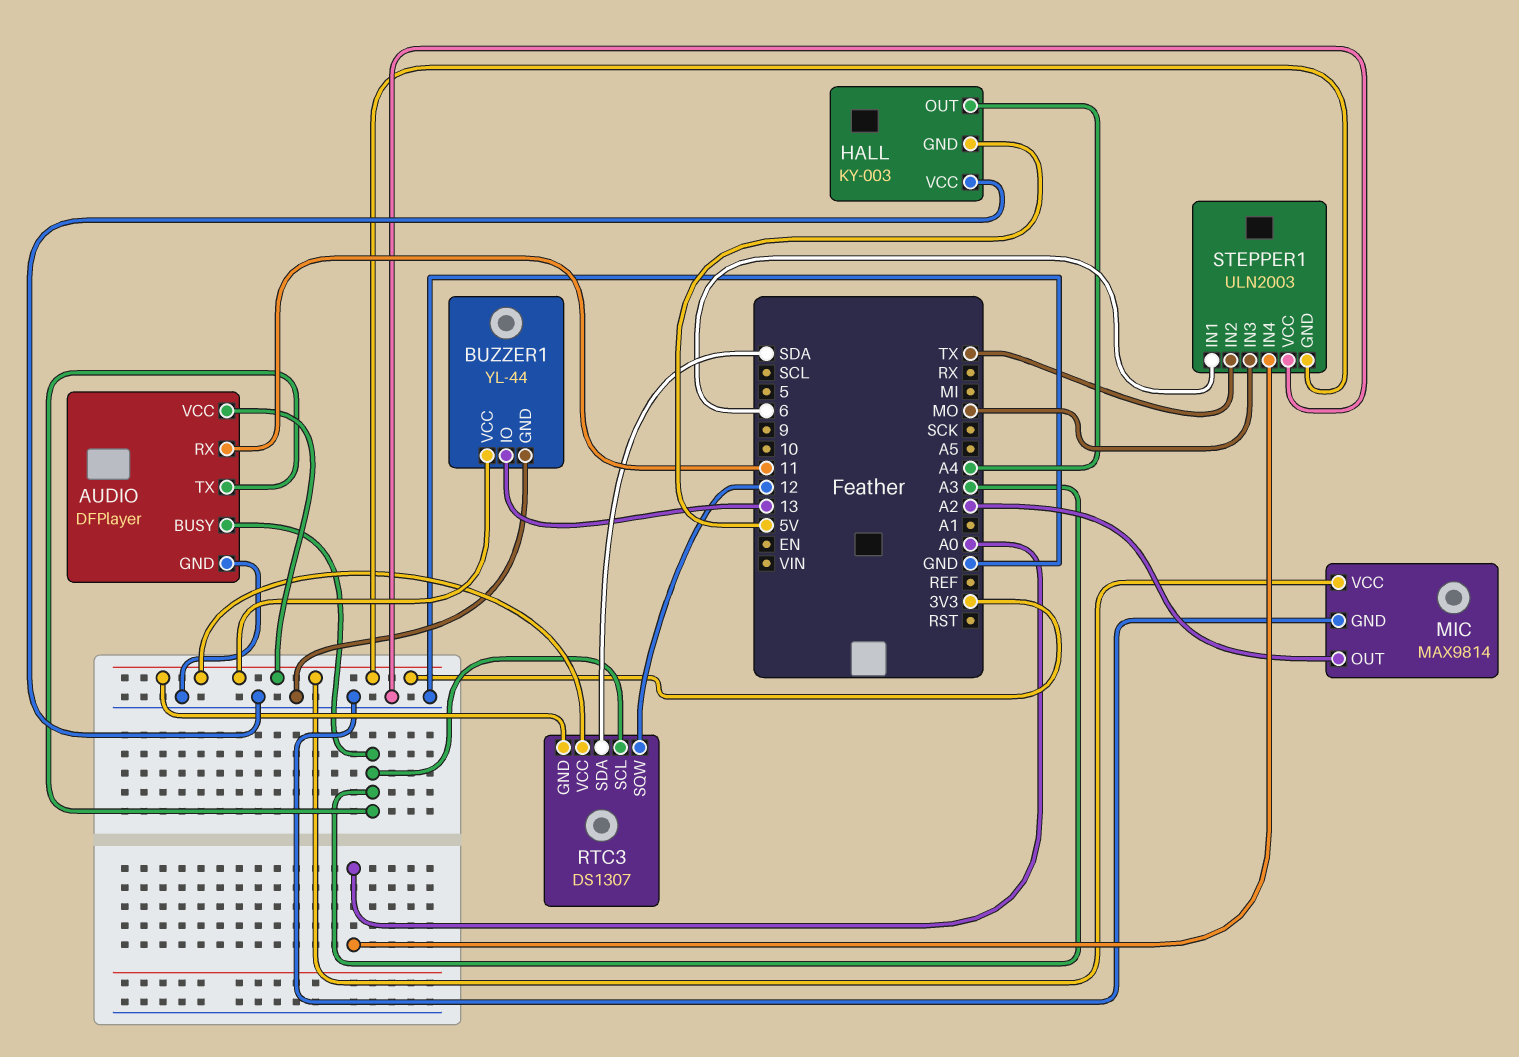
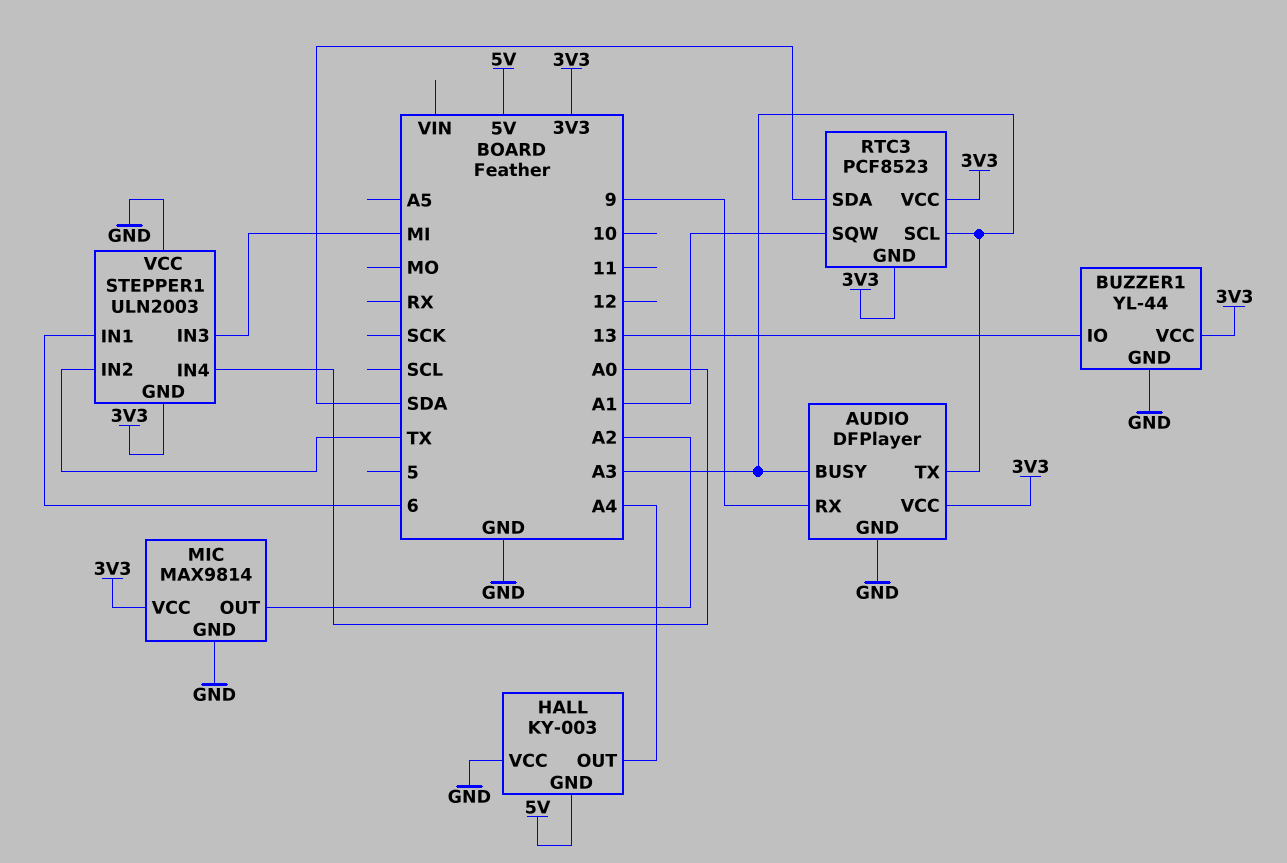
AUDIO pin RX: 11 -> 9
RTC3: DS1307 -> PCF8523
RTC3 pin SQW: 12 -> A1
STEPPER1 pin IN3: MO -> MI

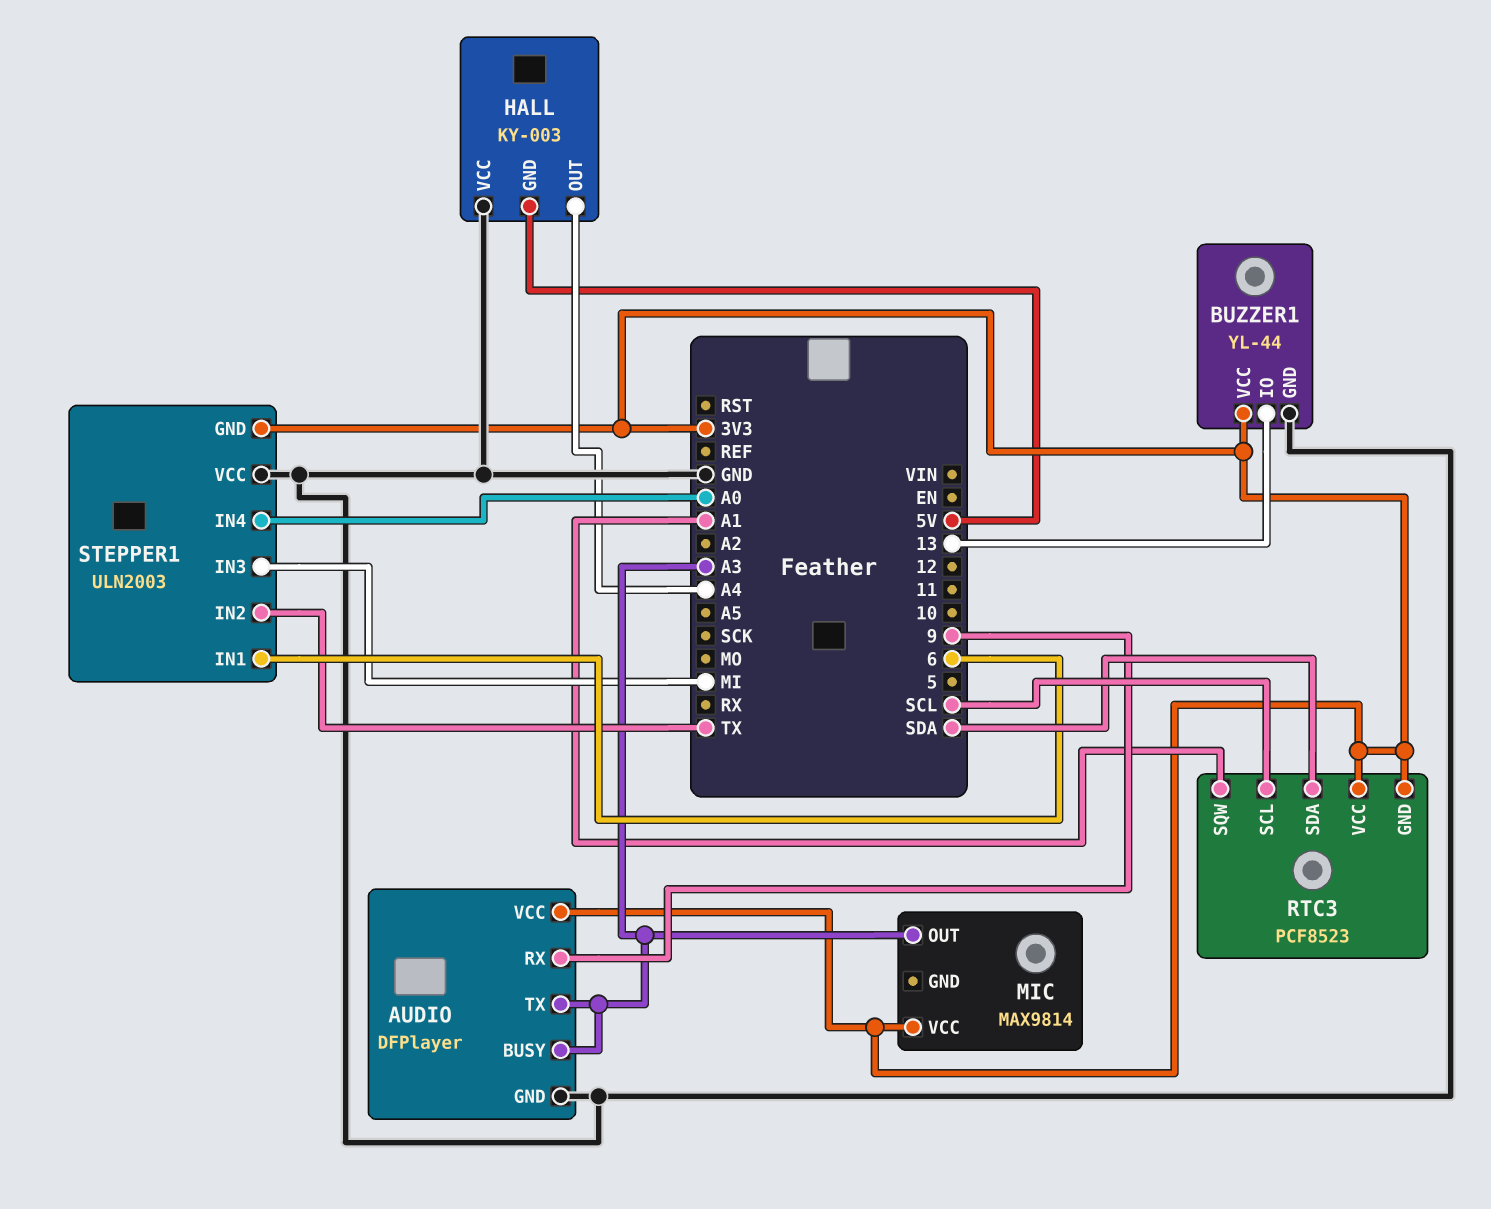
MIC pin GND: GND -> none
MIC pin OUT: A2 -> A3
RTC3 pin SCL: A3 -> SCL

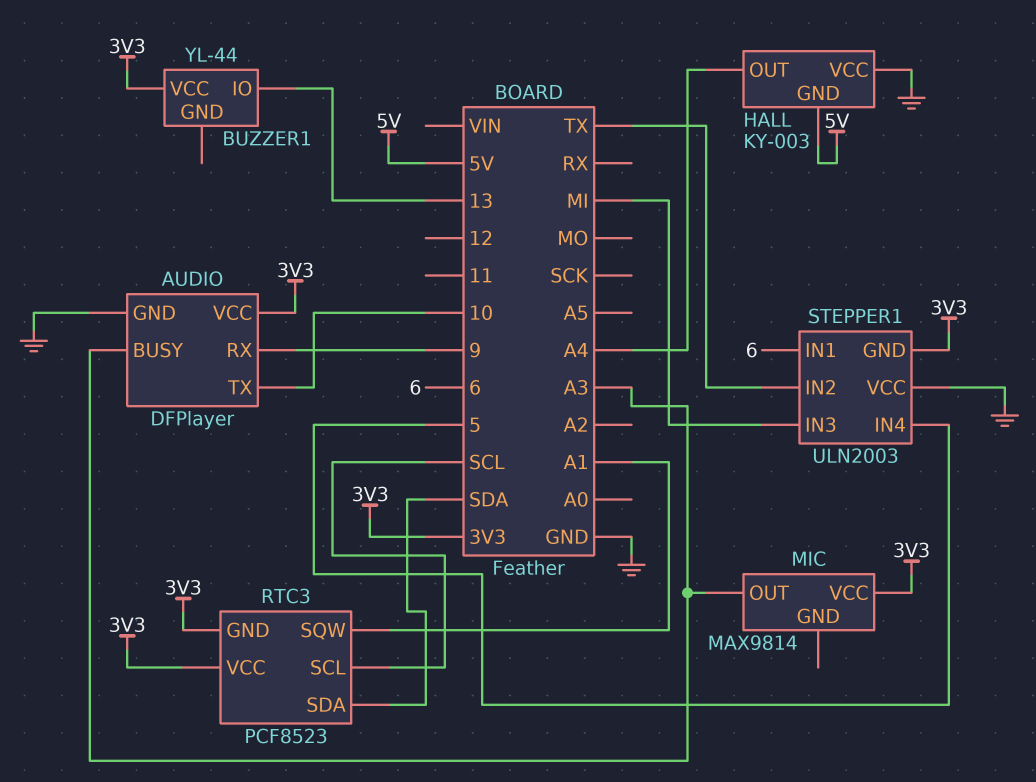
AUDIO pin TX: A3 -> 10
BUZZER1 pin GND: GND -> none
STEPPER1 pin IN4: A0 -> 5

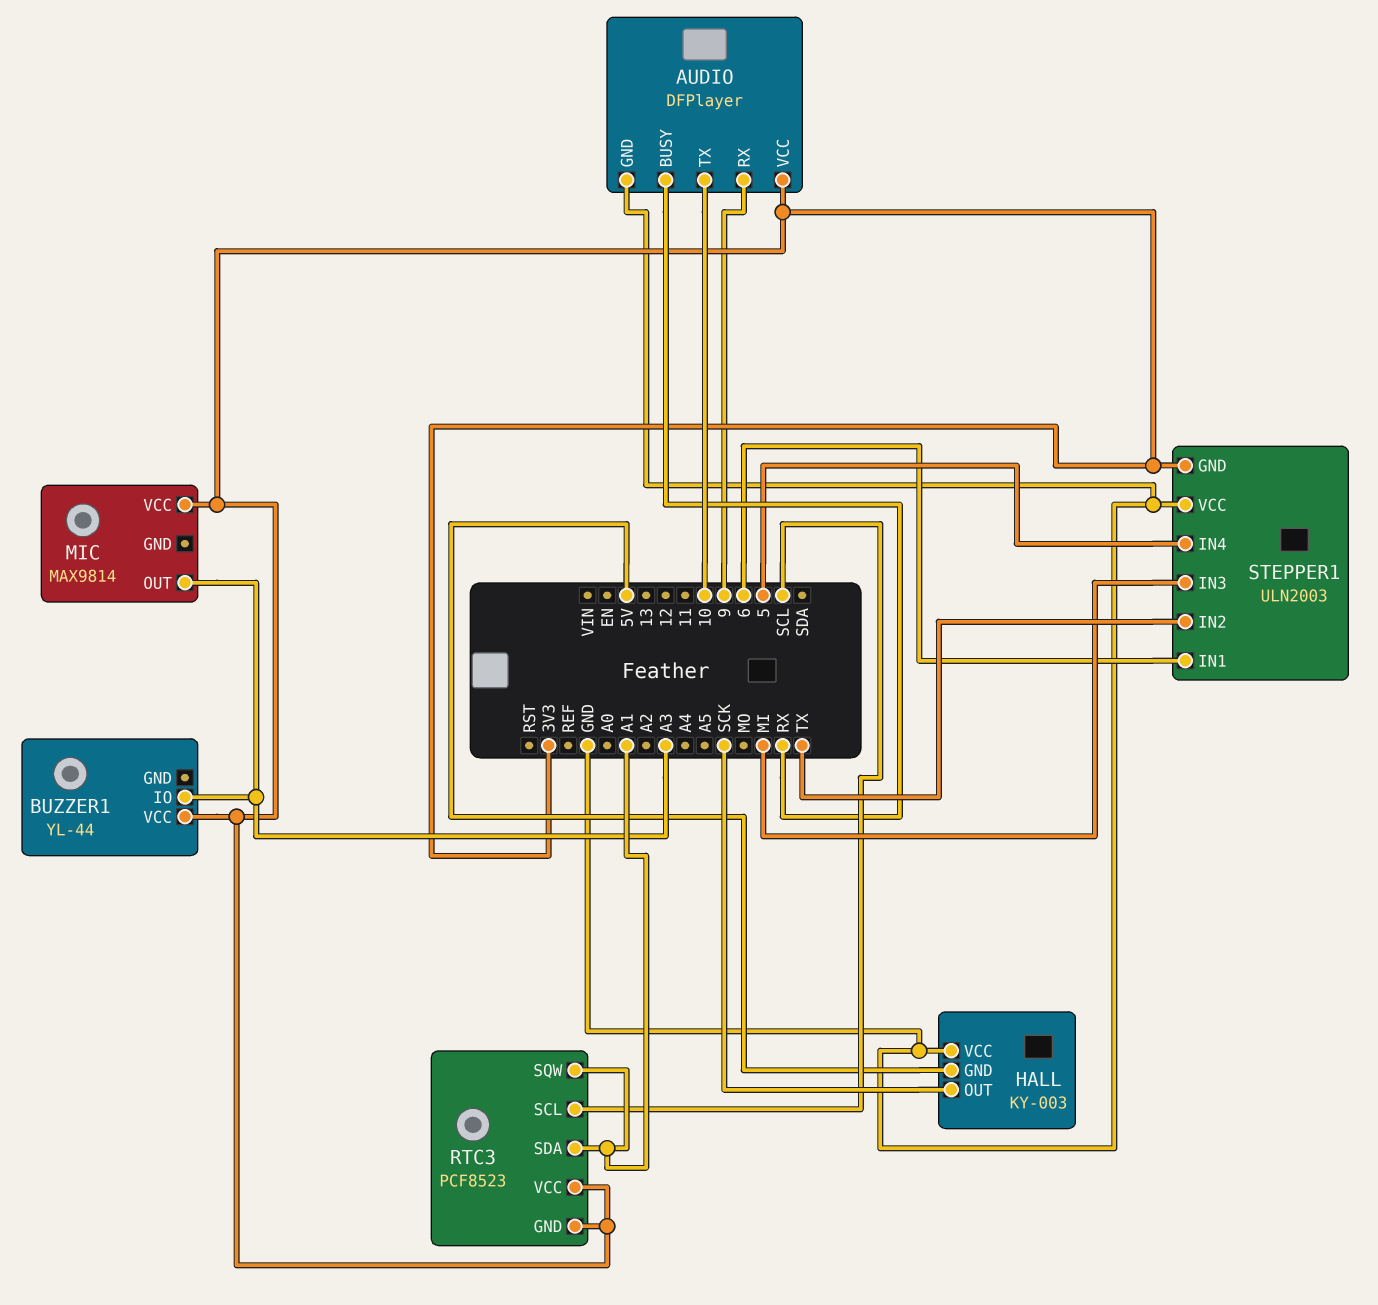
AUDIO pin BUSY: A3 -> RX
BUZZER1 pin IO: 13 -> A3
HALL pin OUT: A4 -> SCK
RTC3 pin SDA: SDA -> A1

